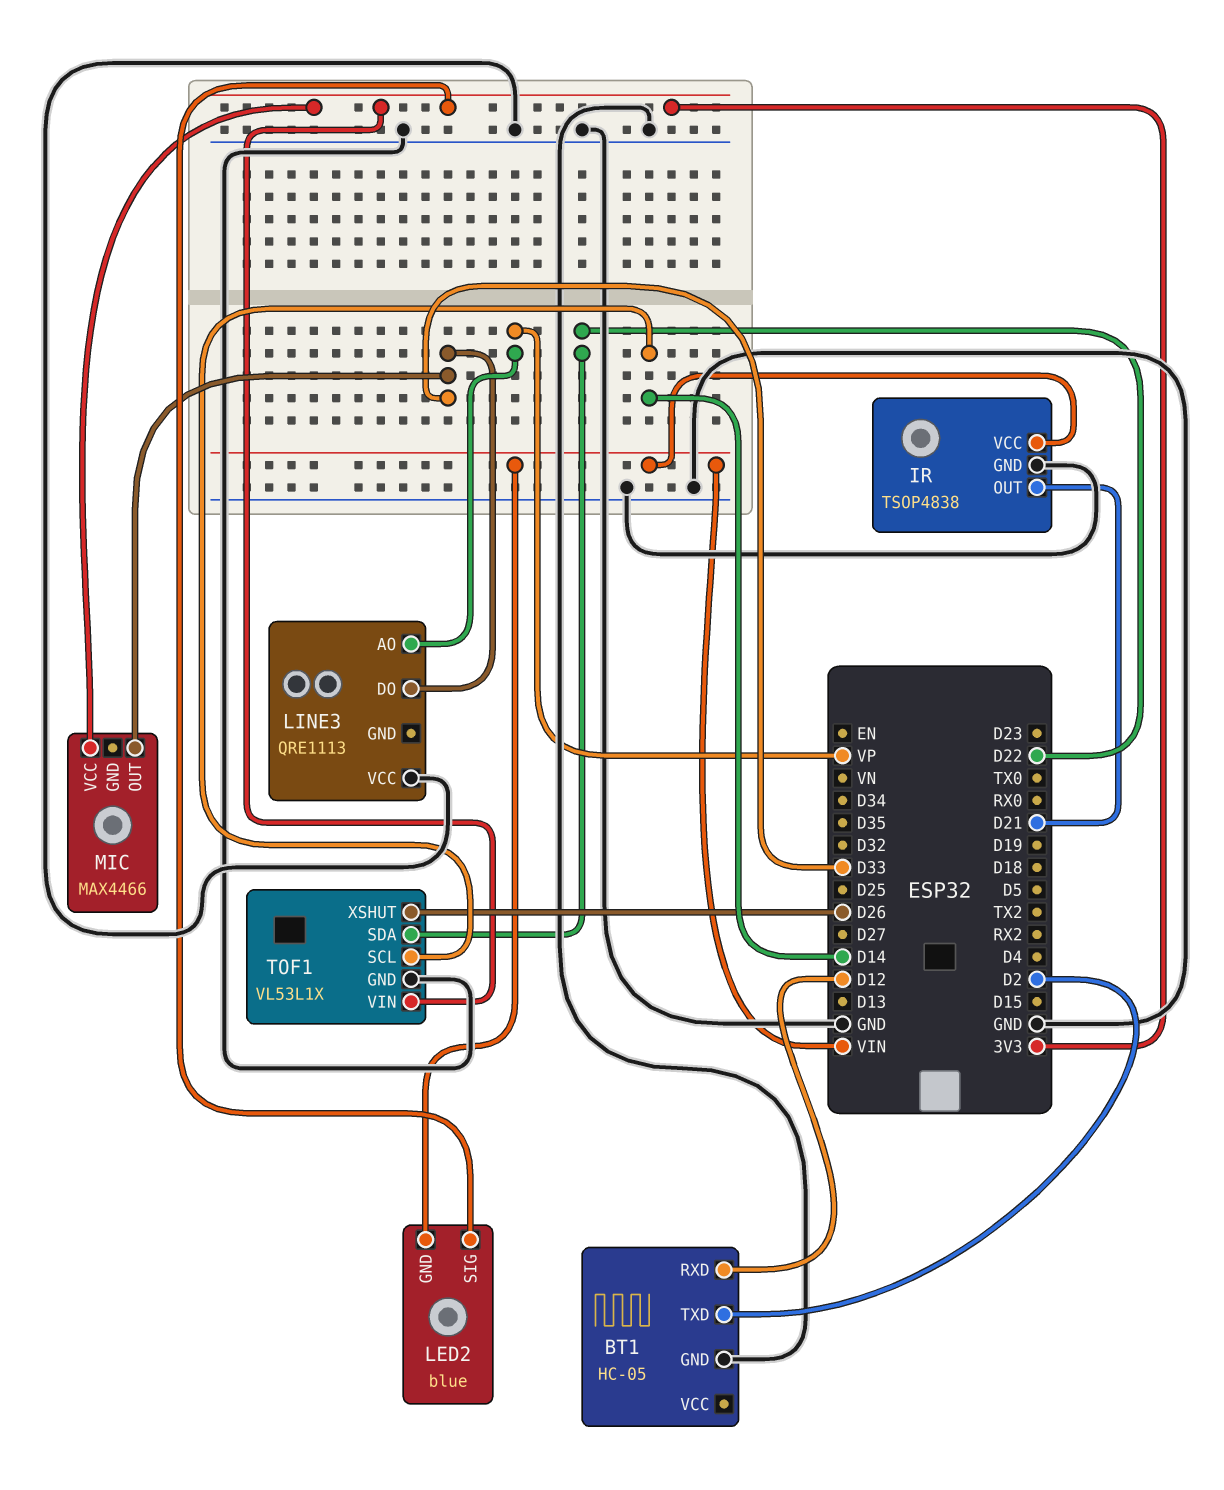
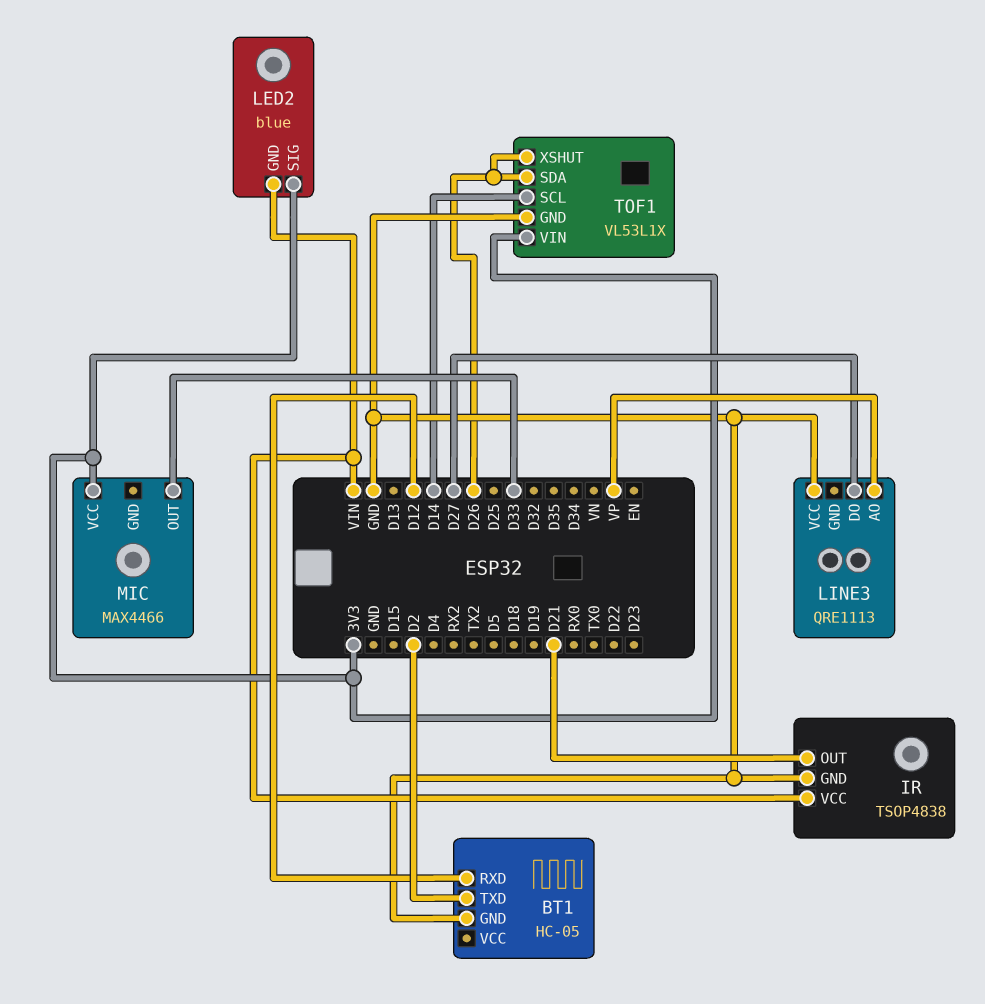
LINE3 pin DO: D33 -> D27
TOF1 pin SDA: D22 -> D26

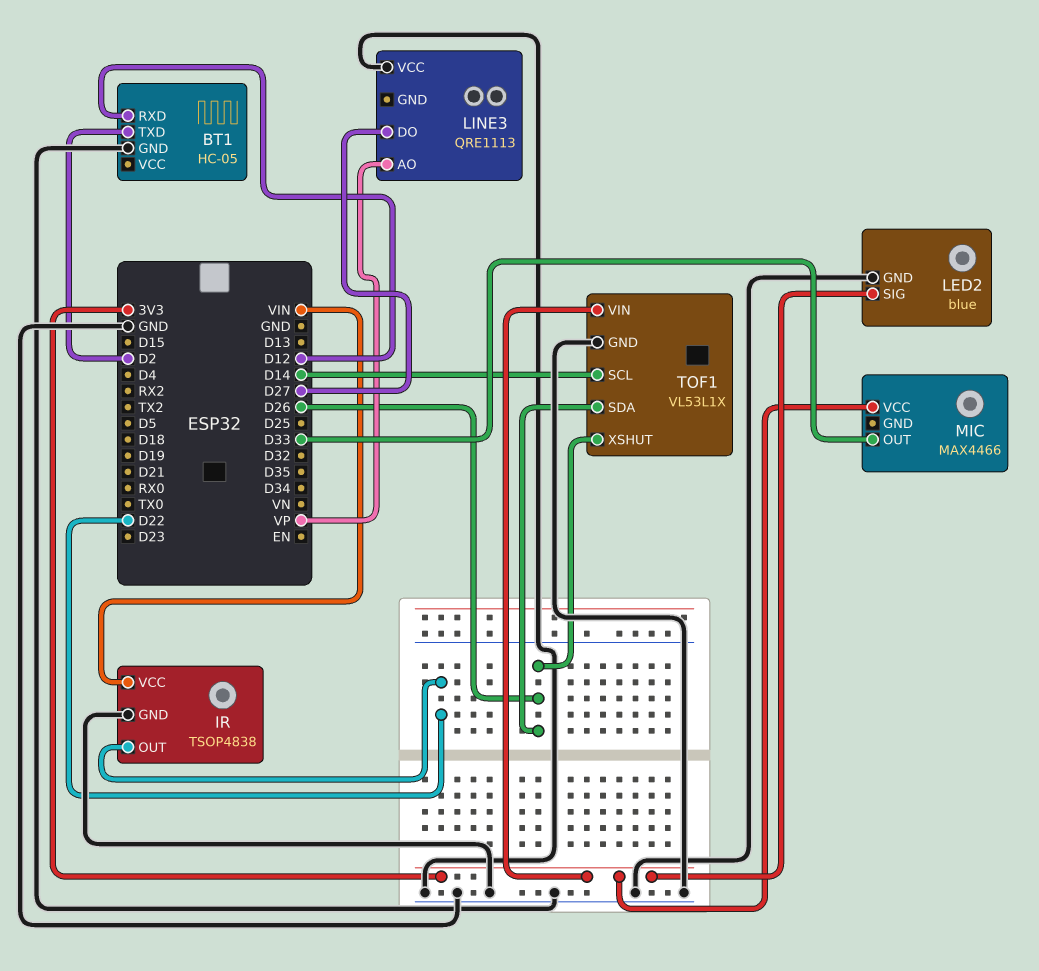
IR pin OUT: D21 -> D22
LED2 pin GND: VIN -> GND

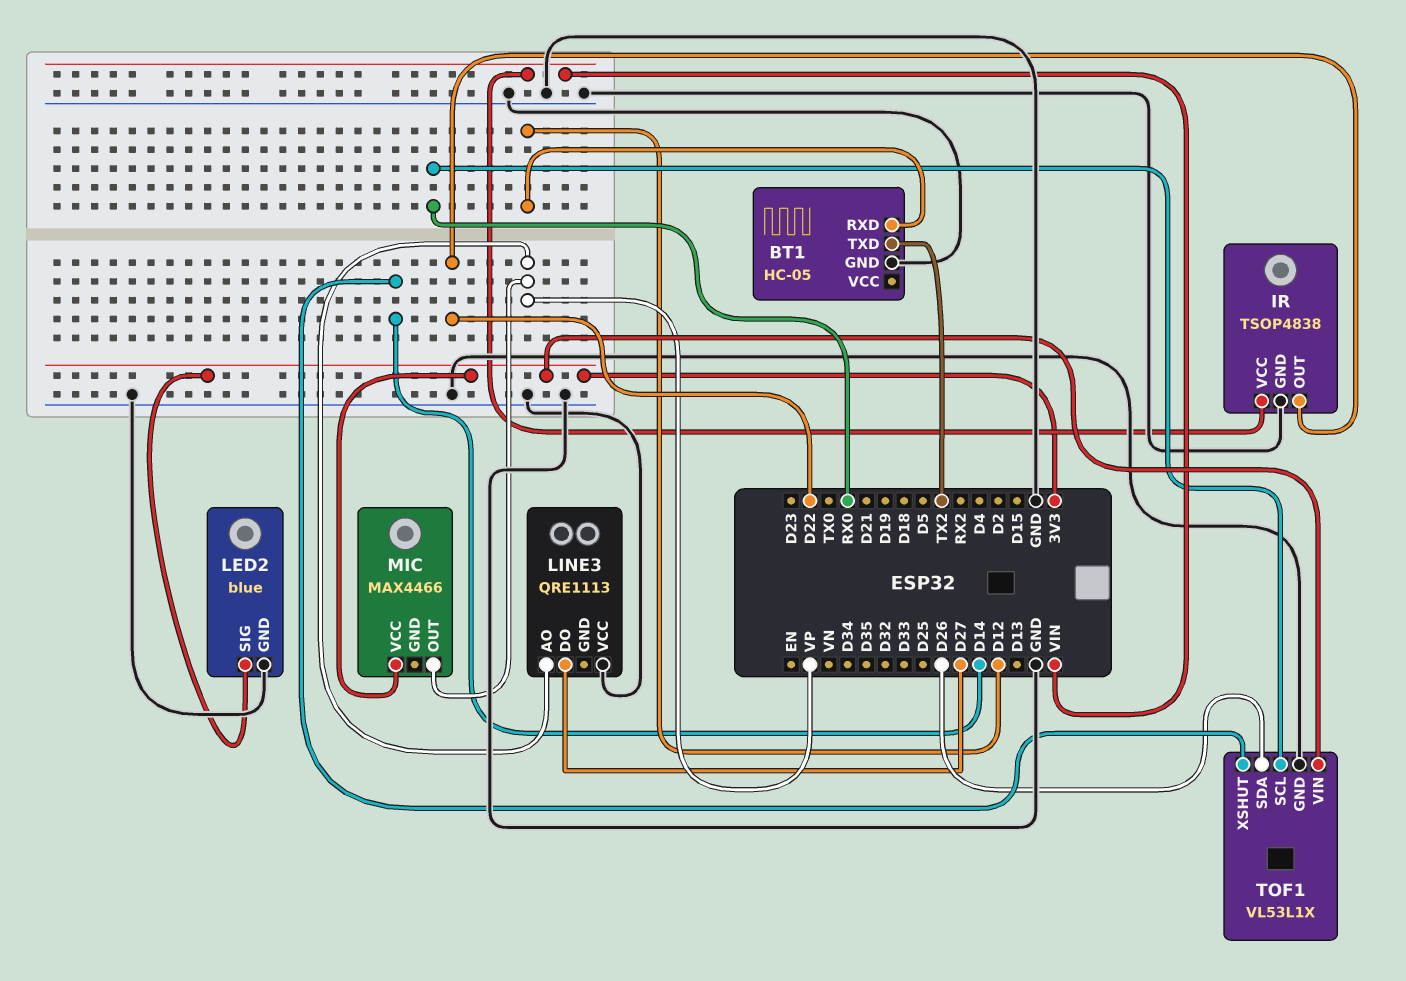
BT1 pin TXD: D2 -> TX2
MIC pin OUT: D33 -> VP
TOF1 pin SCL: D14 -> RX0
TOF1 pin XSHUT: D26 -> D14

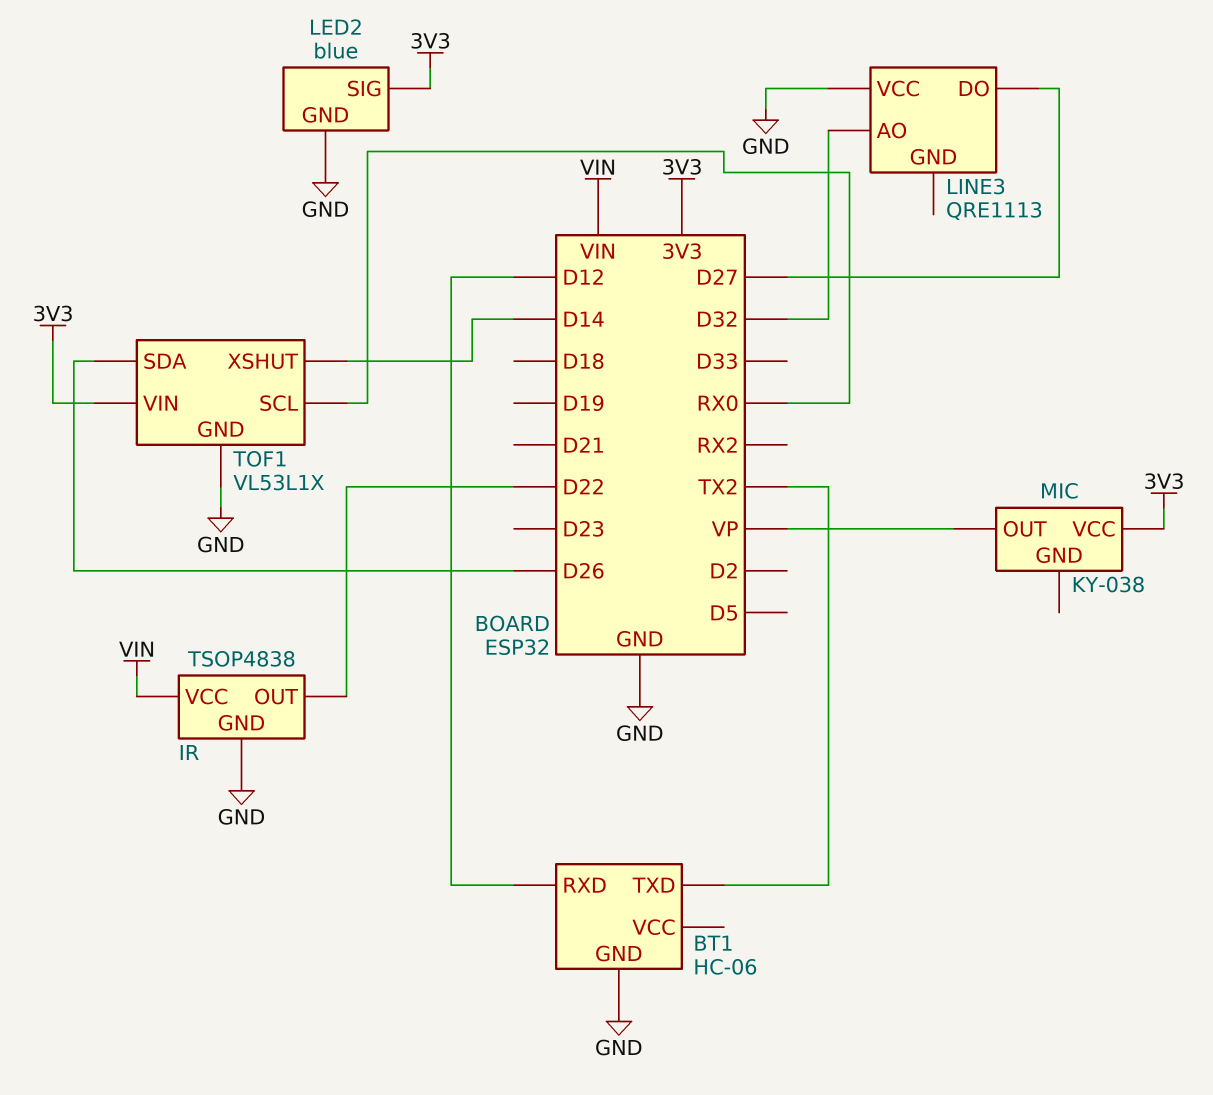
BT1: HC-05 -> HC-06
LINE3 pin AO: VP -> D32
MIC: MAX4466 -> KY-038

